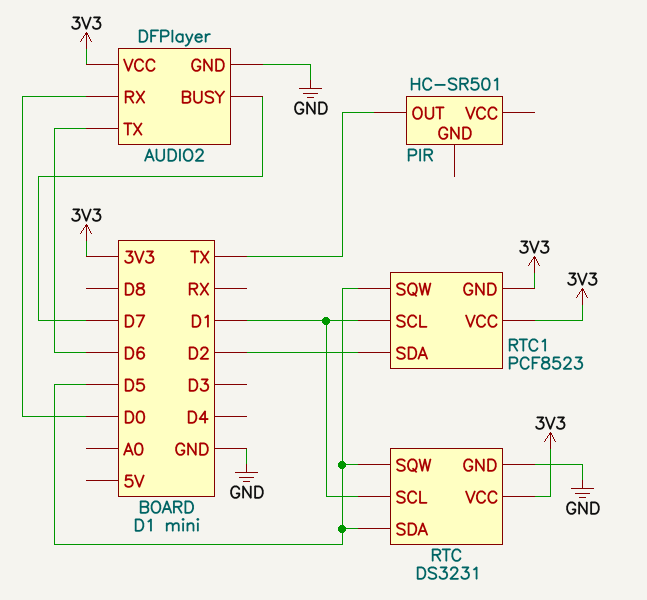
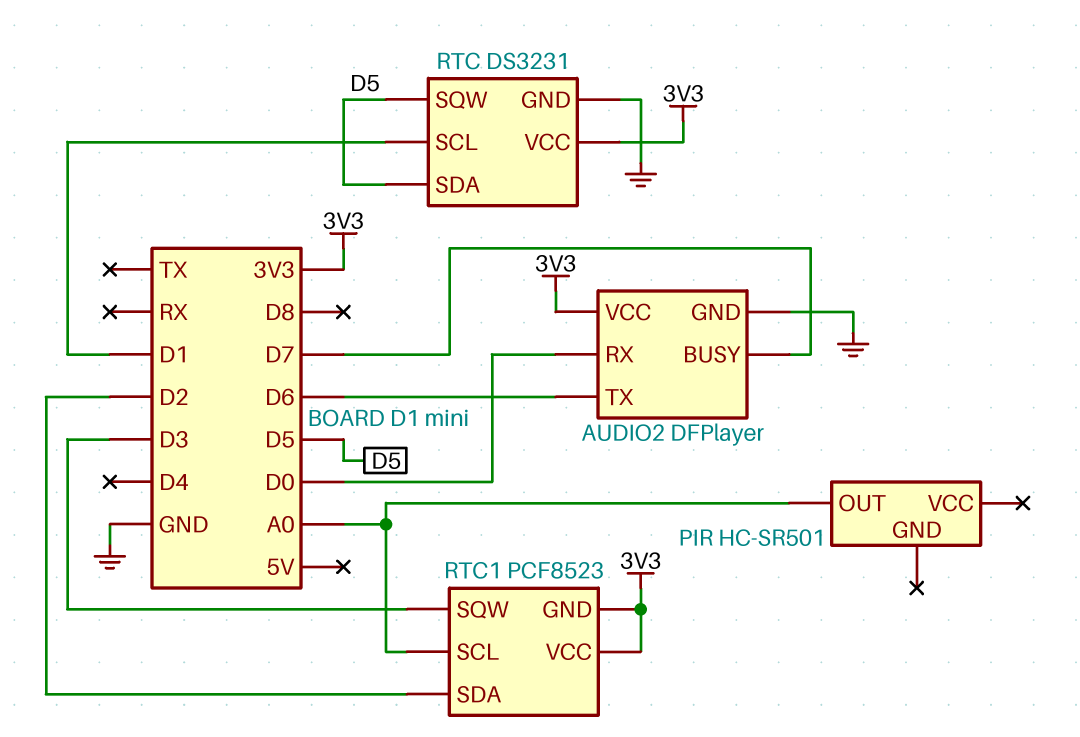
PIR pin OUT: TX -> A0
RTC1 pin SCL: D1 -> A0
RTC1 pin SQW: D5 -> D3

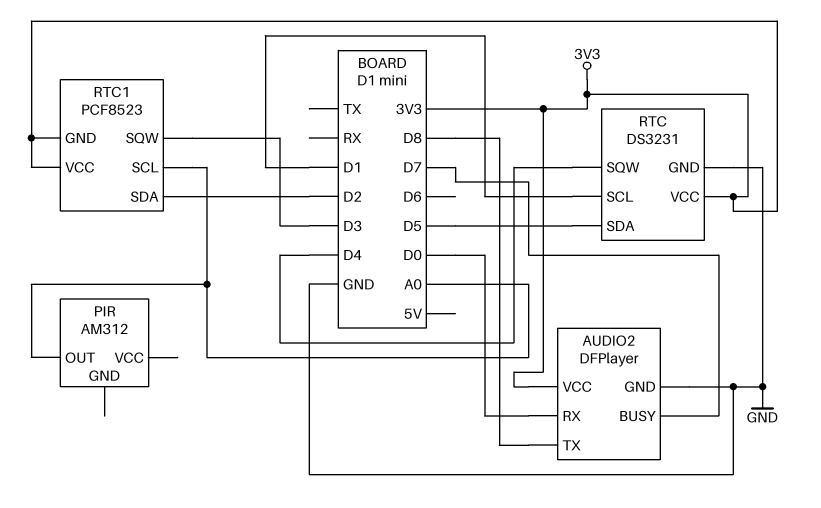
AUDIO2 pin TX: D6 -> D8
PIR: HC-SR501 -> AM312
RTC pin SQW: D5 -> D4

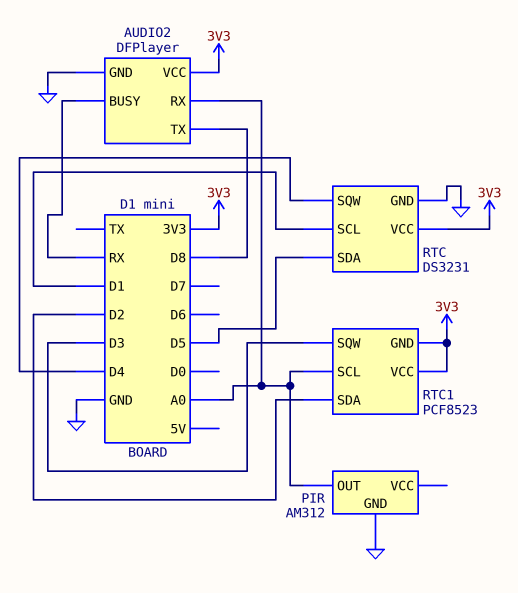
AUDIO2 pin BUSY: D7 -> RX
AUDIO2 pin RX: D0 -> A0
PIR pin GND: none -> GND

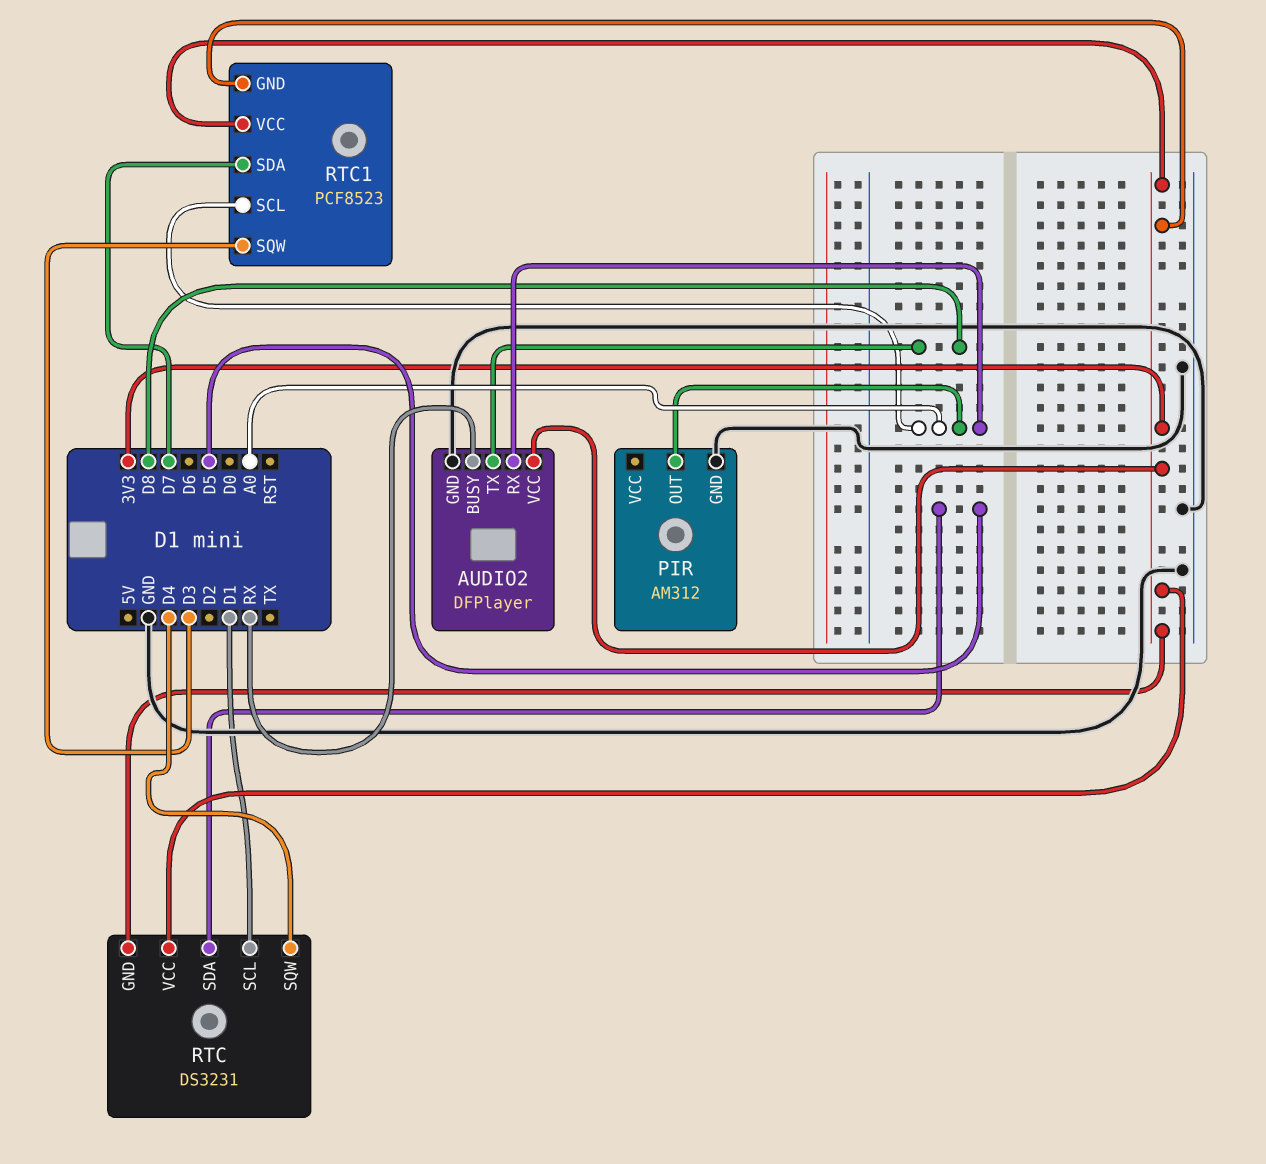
RTC pin GND: GND -> 3V3
RTC1 pin SDA: D2 -> D7

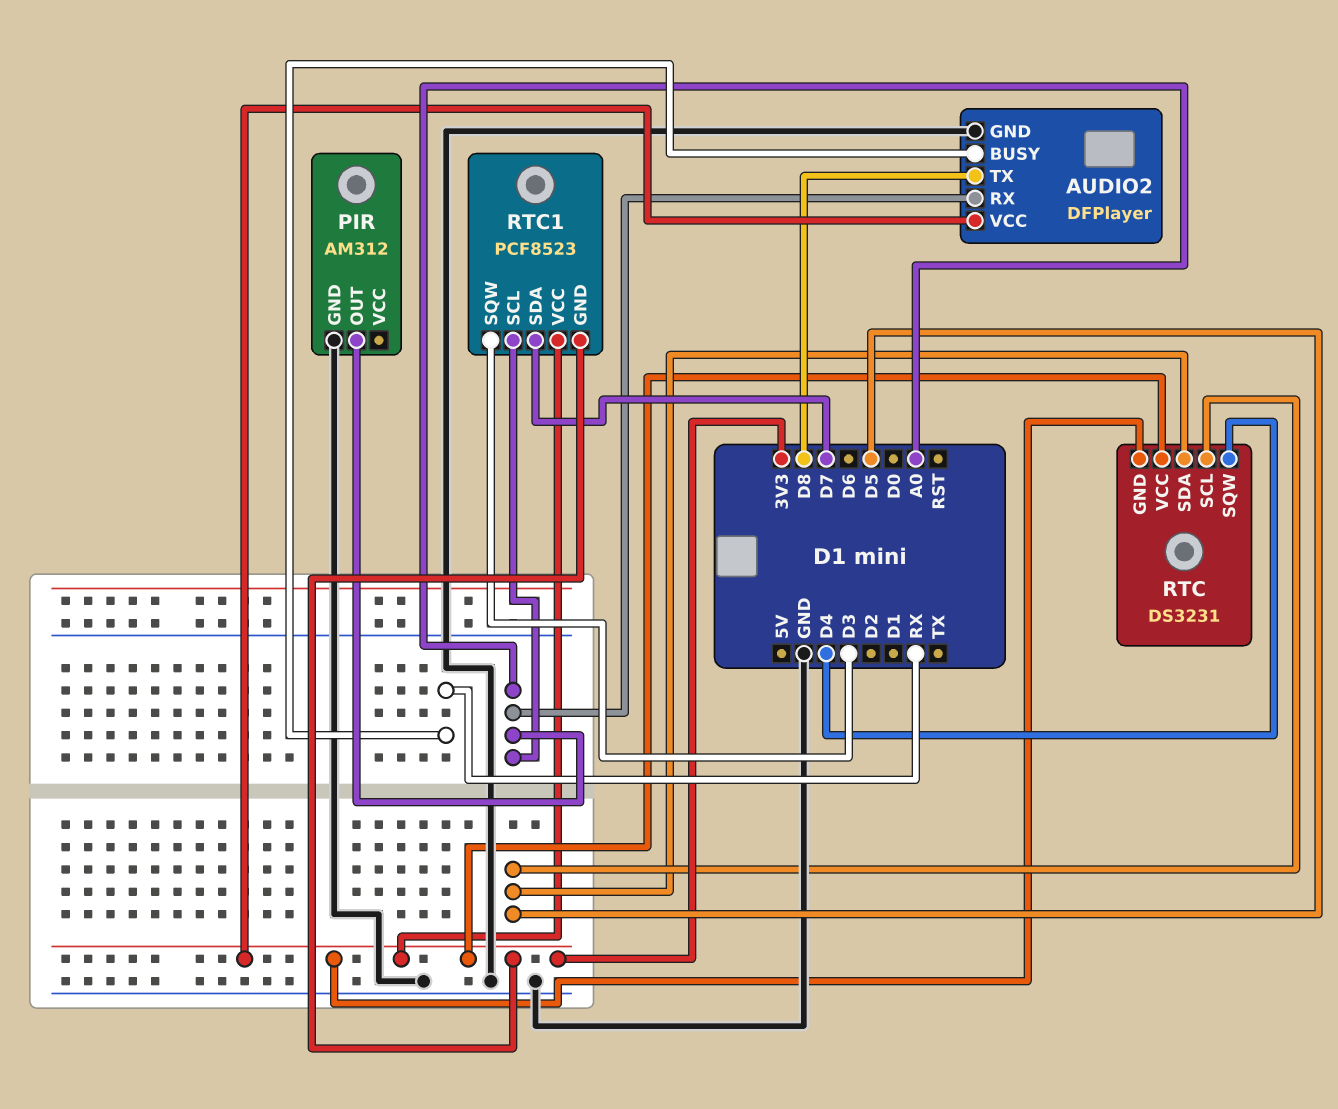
RTC pin SCL: D1 -> D5

